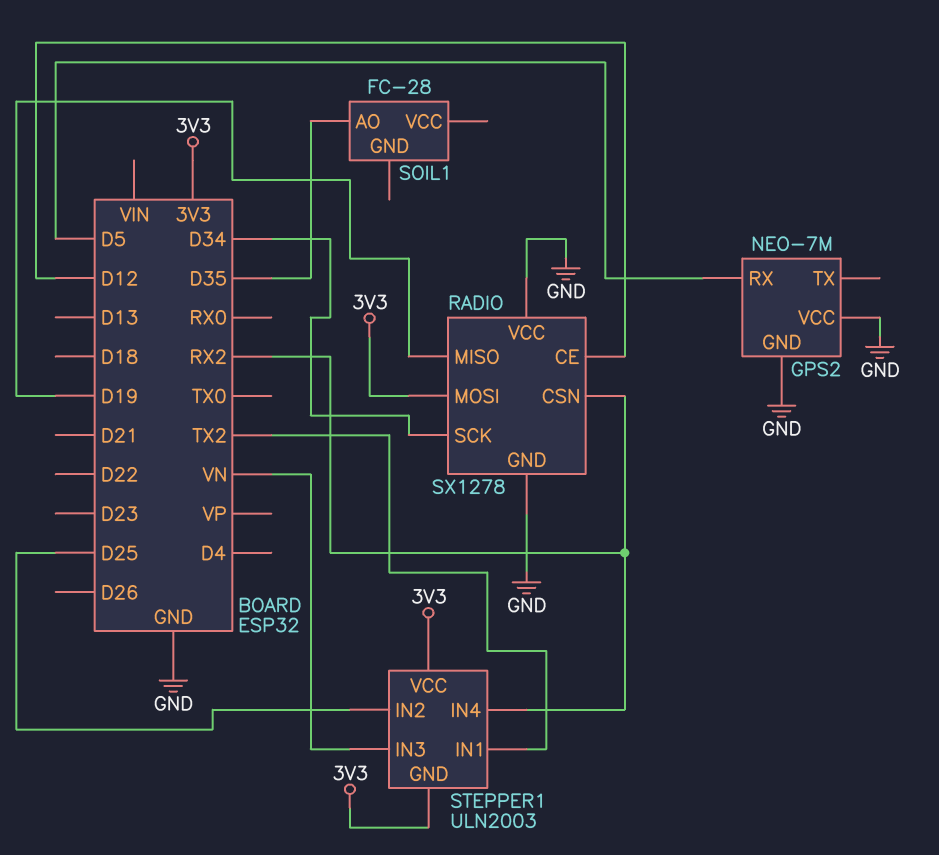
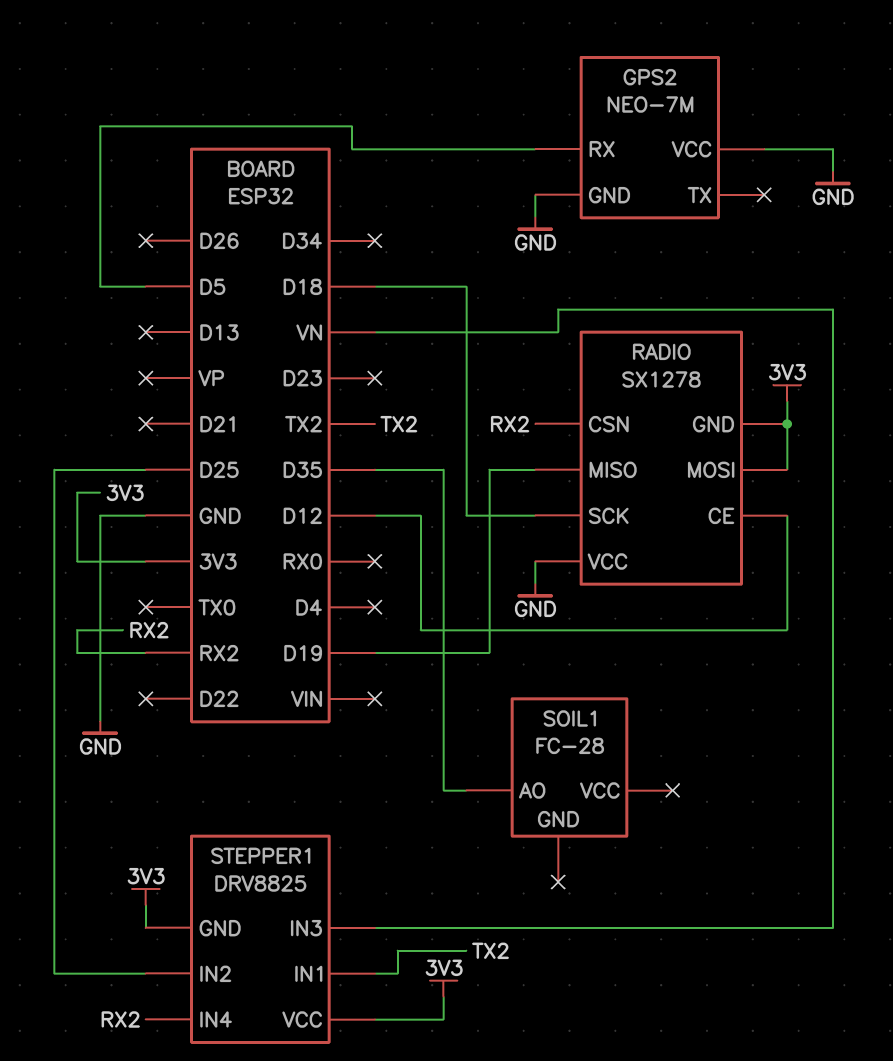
RADIO pin GND: GND -> 3V3
RADIO pin SCK: D34 -> D18
STEPPER1: ULN2003 -> DRV8825

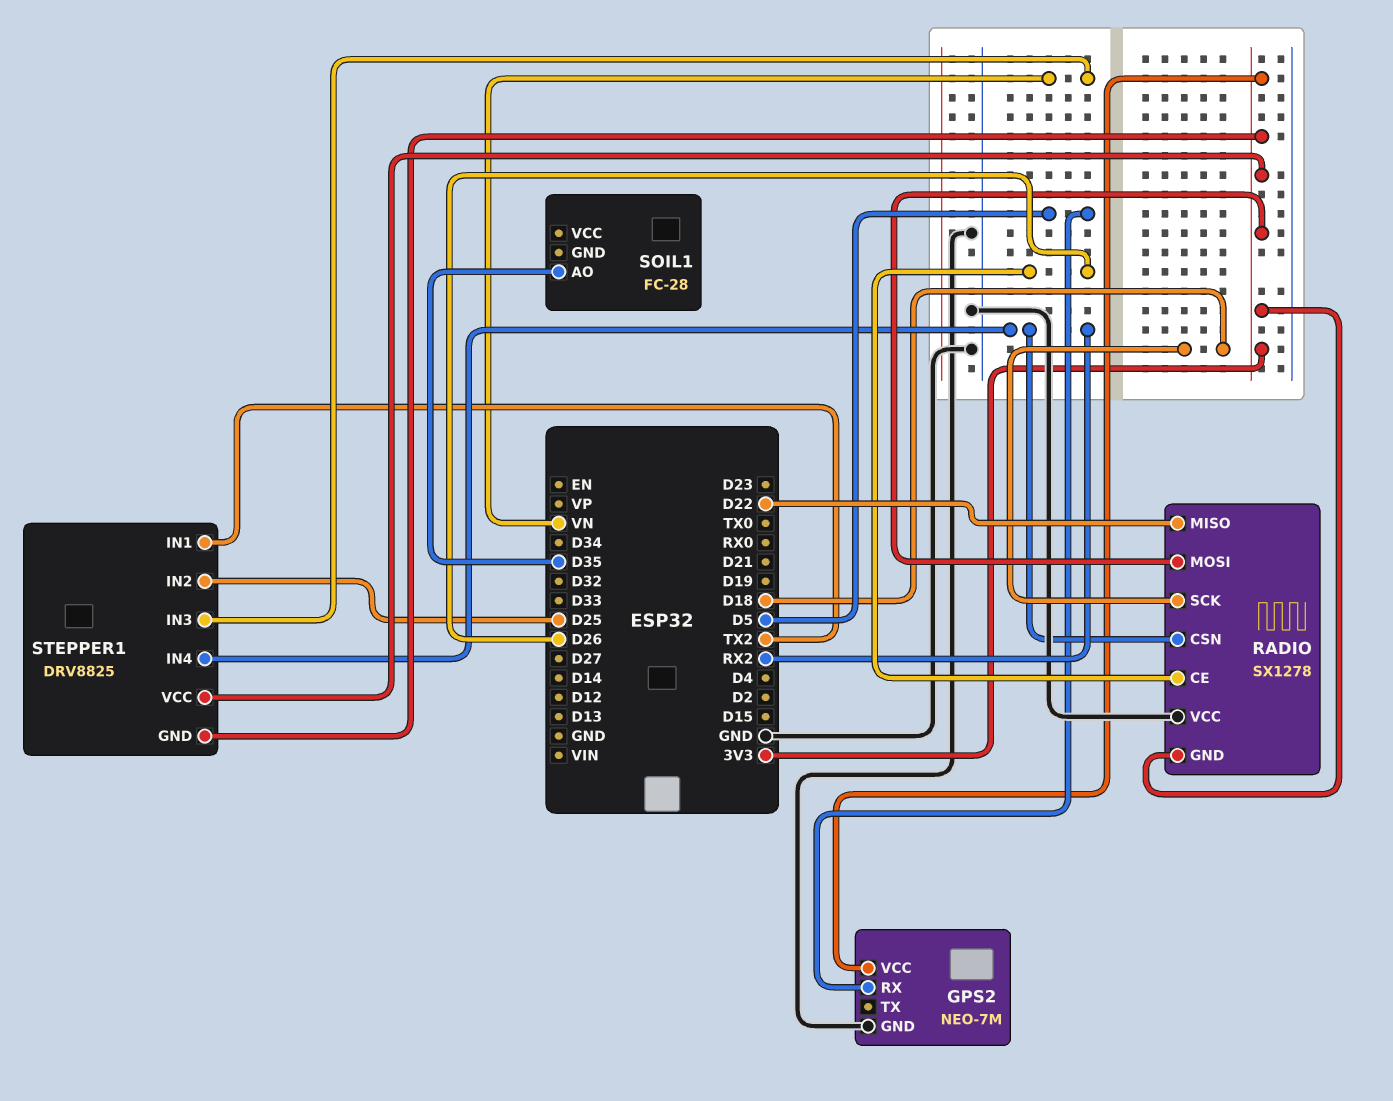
GPS2 pin VCC: GND -> 3V3
RADIO pin CE: D12 -> D26
RADIO pin MISO: D19 -> D22

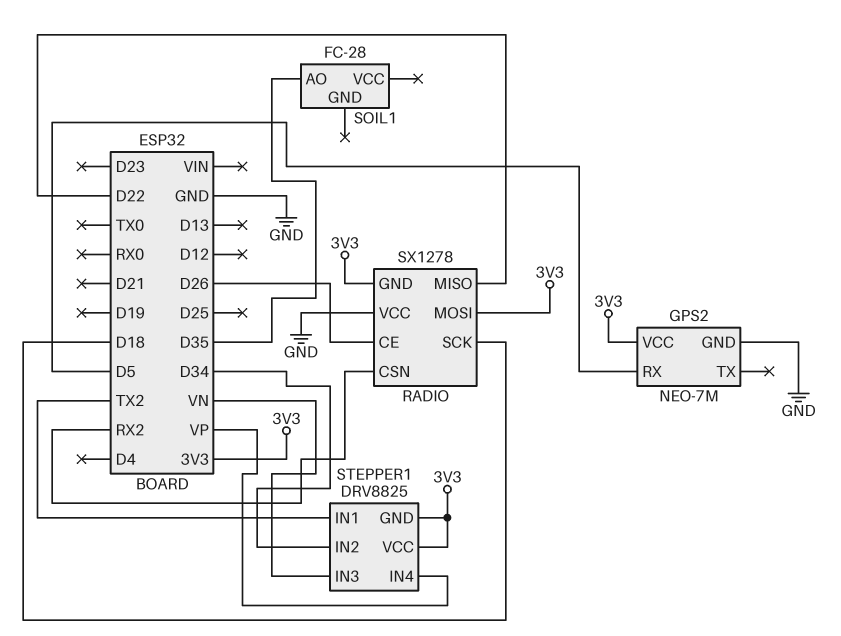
STEPPER1 pin IN2: D25 -> D34
STEPPER1 pin IN4: RX2 -> VP

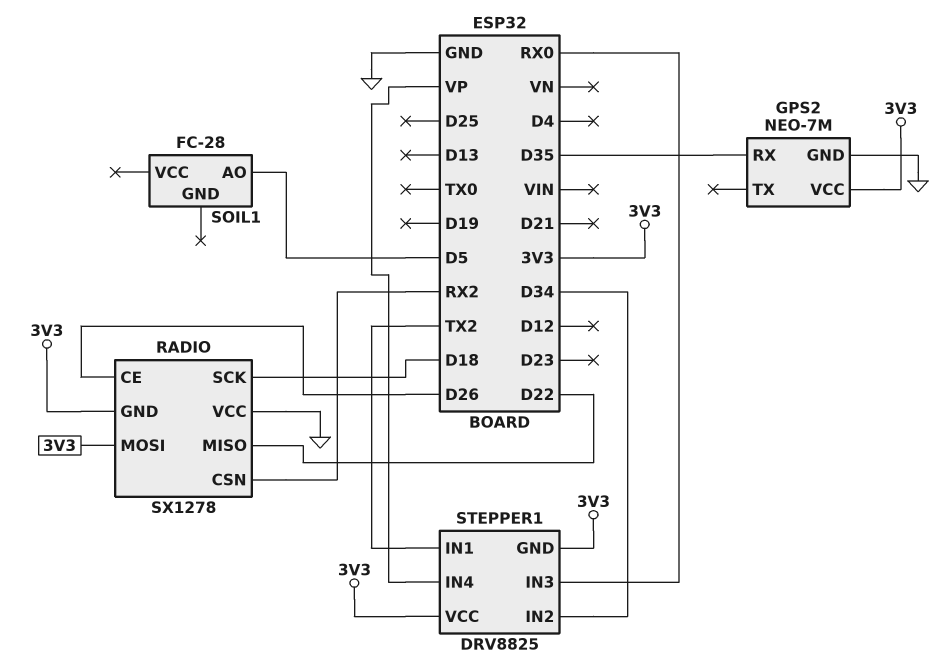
GPS2 pin RX: D5 -> D35
SOIL1 pin AO: D35 -> D5
STEPPER1 pin IN3: VN -> RX0

